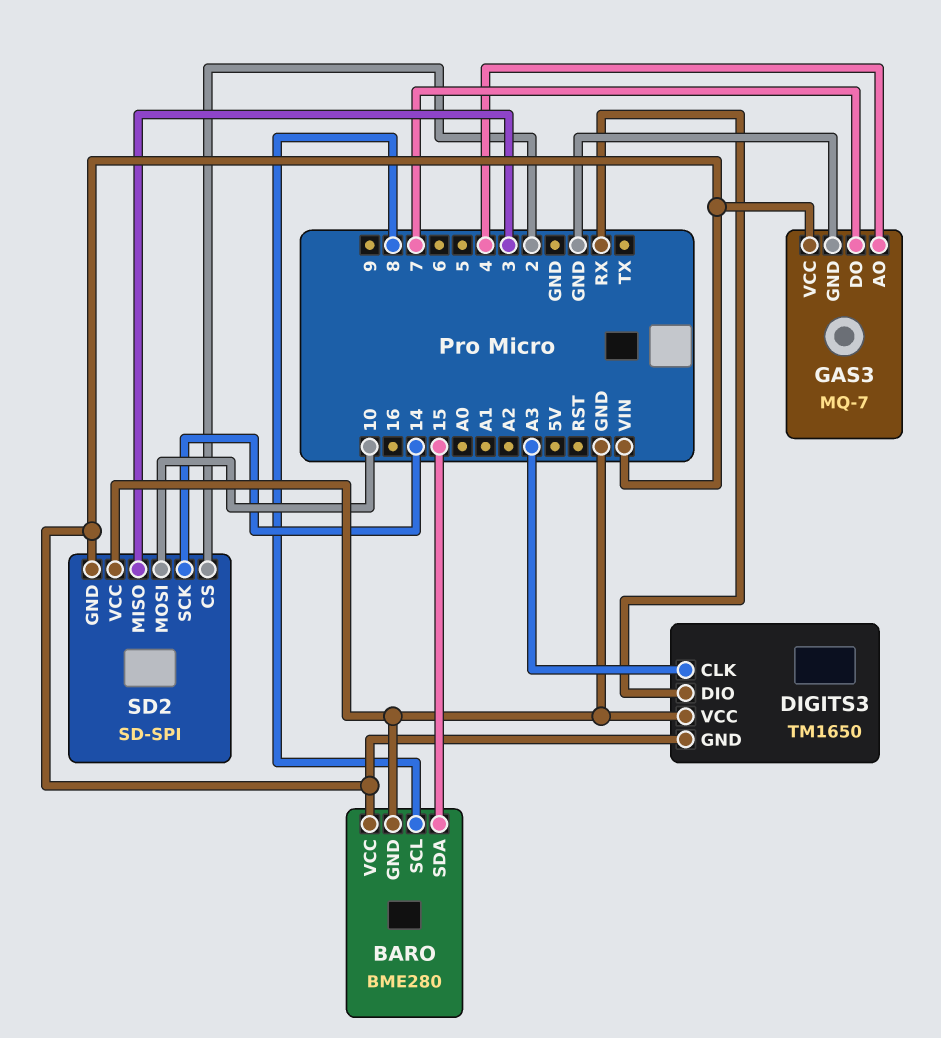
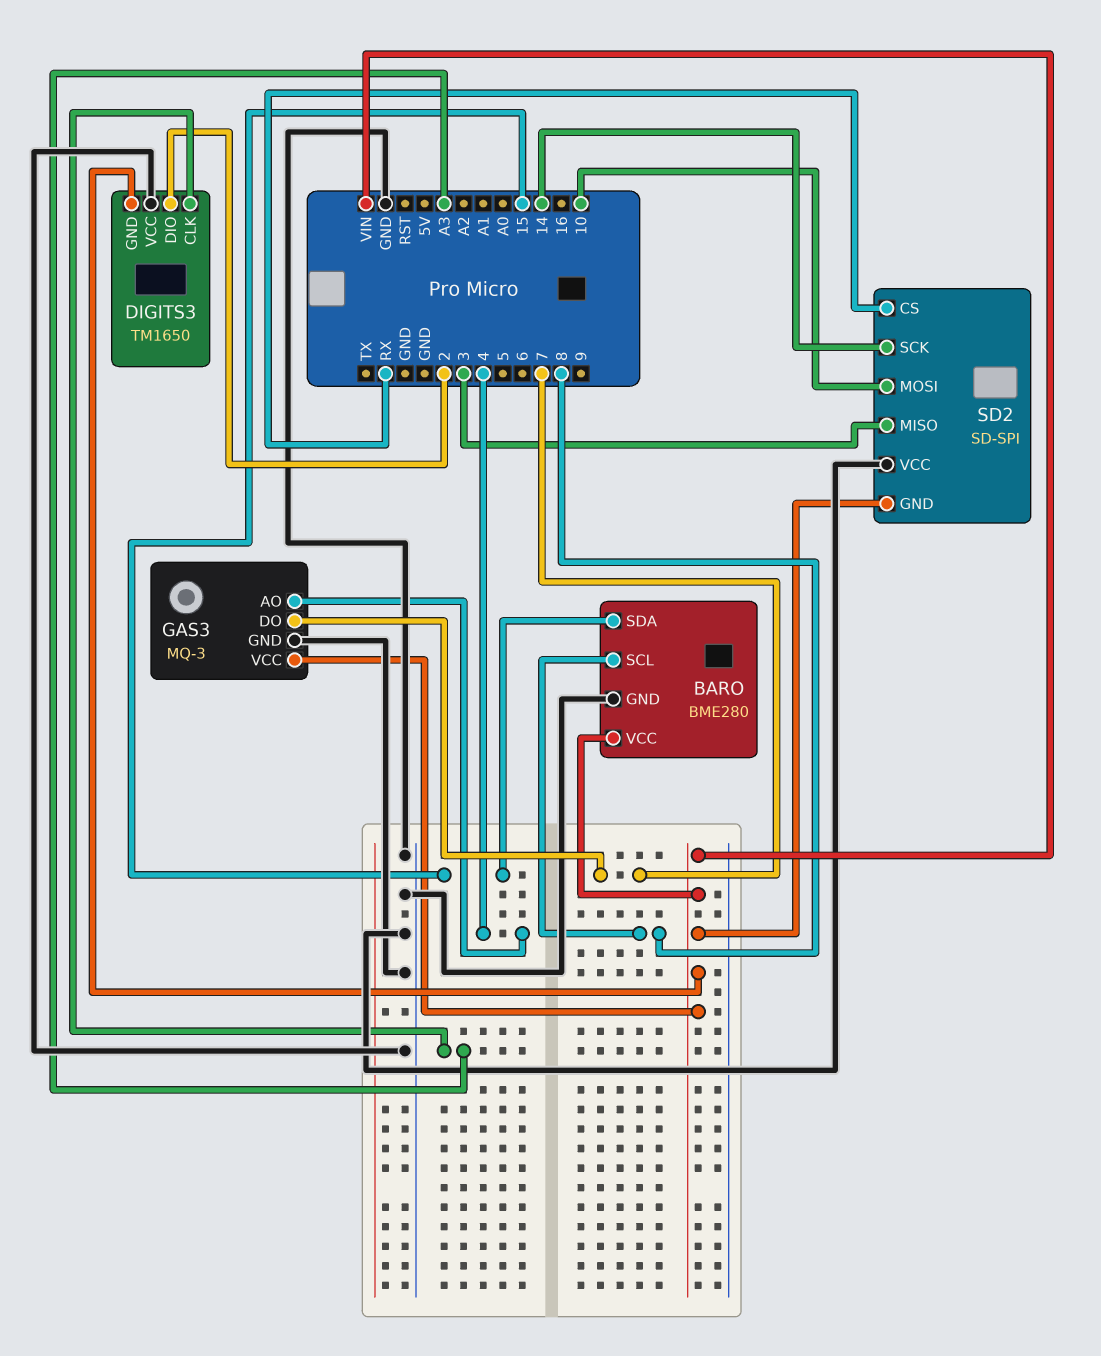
DIGITS3 pin DIO: RX -> 2
GAS3: MQ-7 -> MQ-3
SD2 pin CS: 2 -> RX

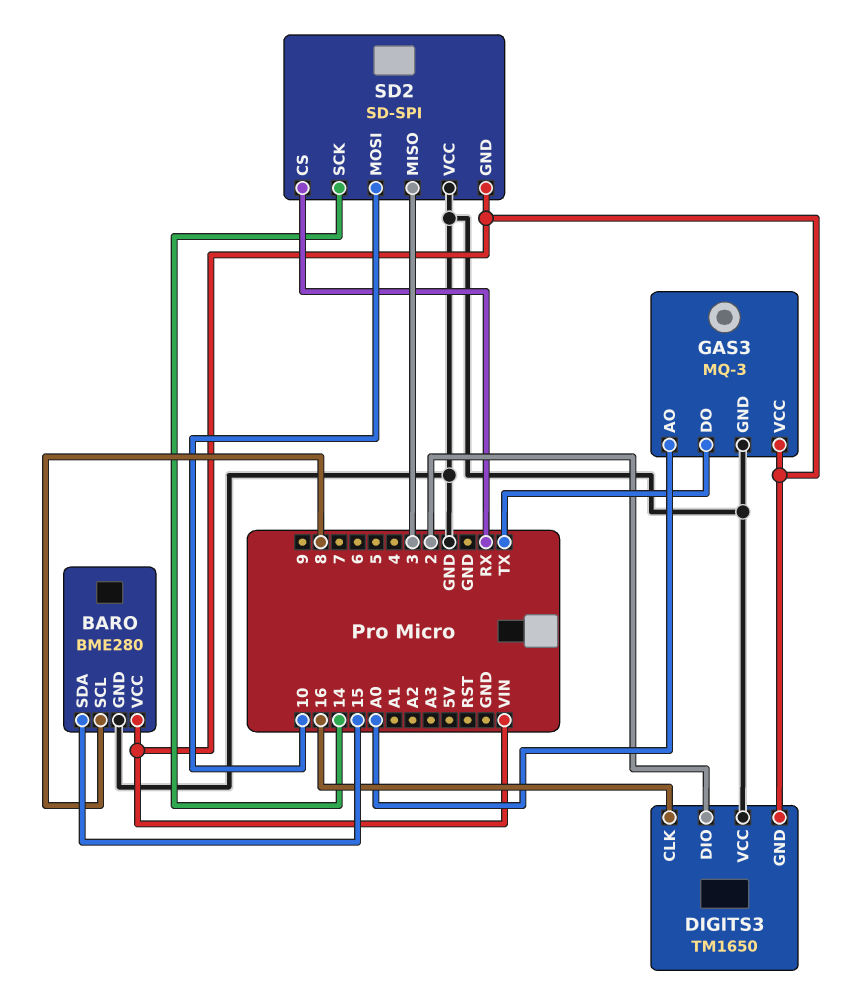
DIGITS3 pin CLK: A3 -> 16
GAS3 pin AO: 4 -> A0
GAS3 pin DO: 7 -> TX

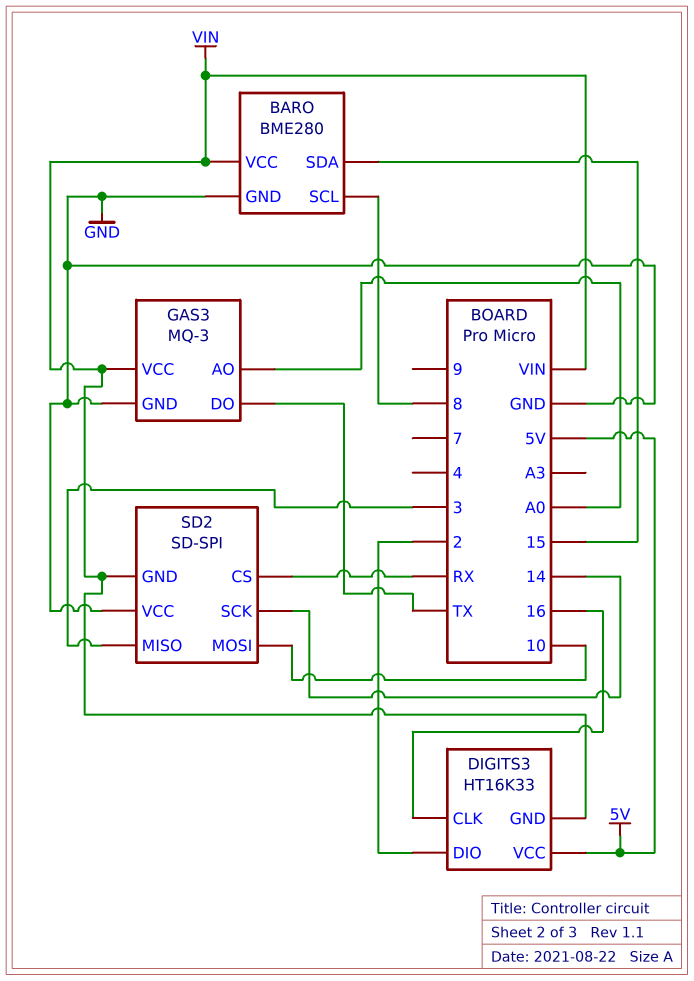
DIGITS3: TM1650 -> HT16K33
DIGITS3 pin VCC: GND -> 5V

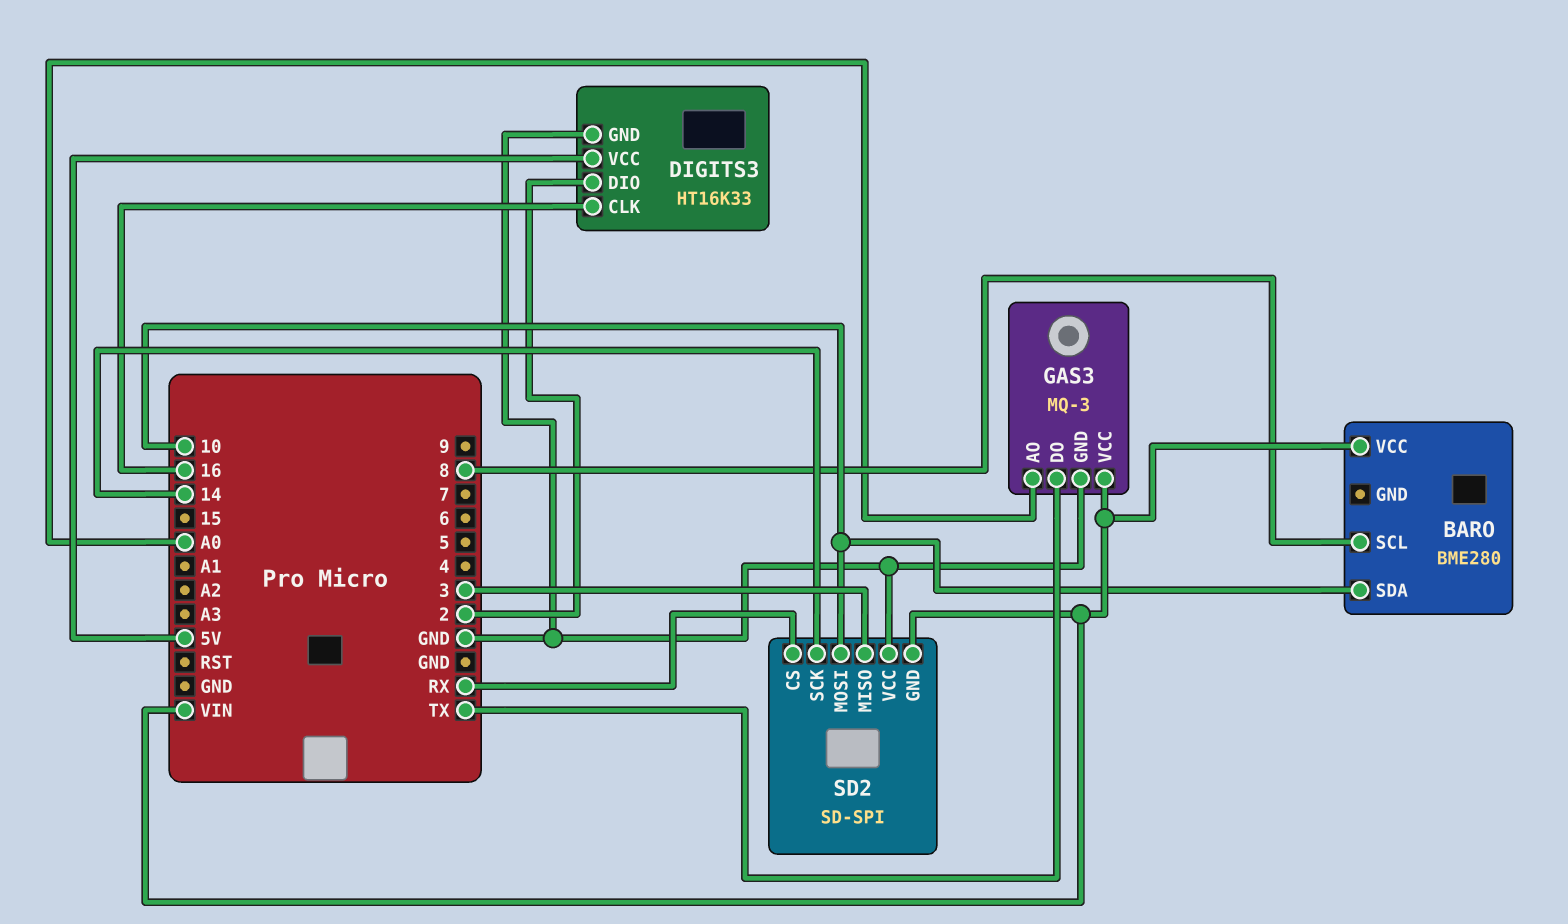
BARO pin GND: GND -> none
BARO pin SDA: 15 -> 10
DIGITS3 pin GND: VIN -> GND

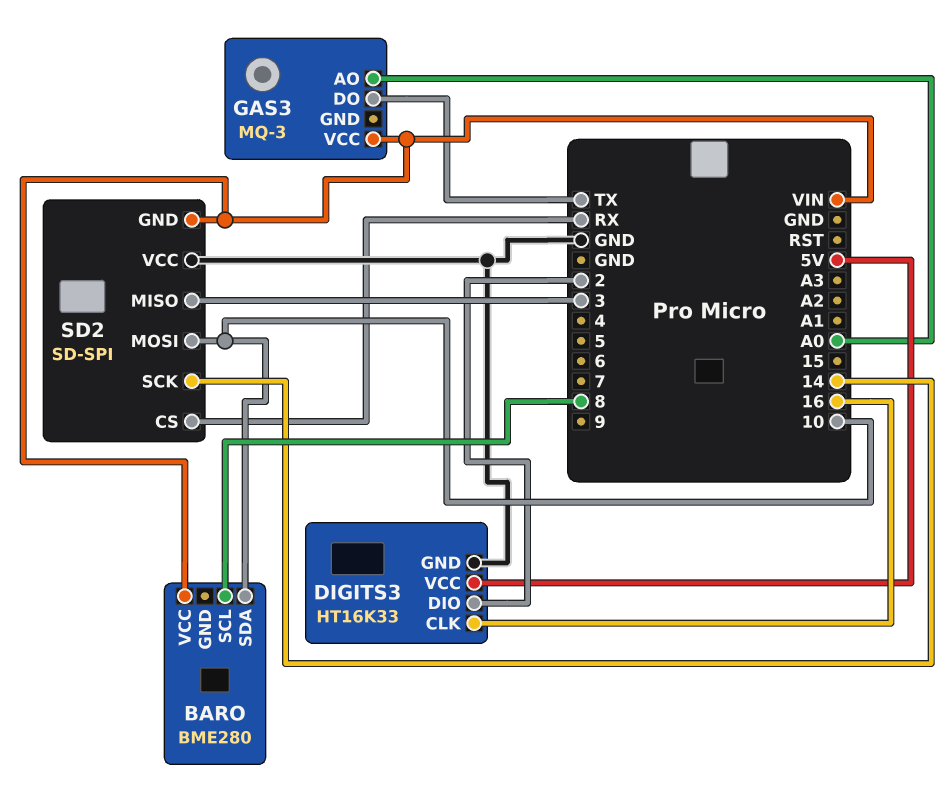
GAS3 pin GND: GND -> none

